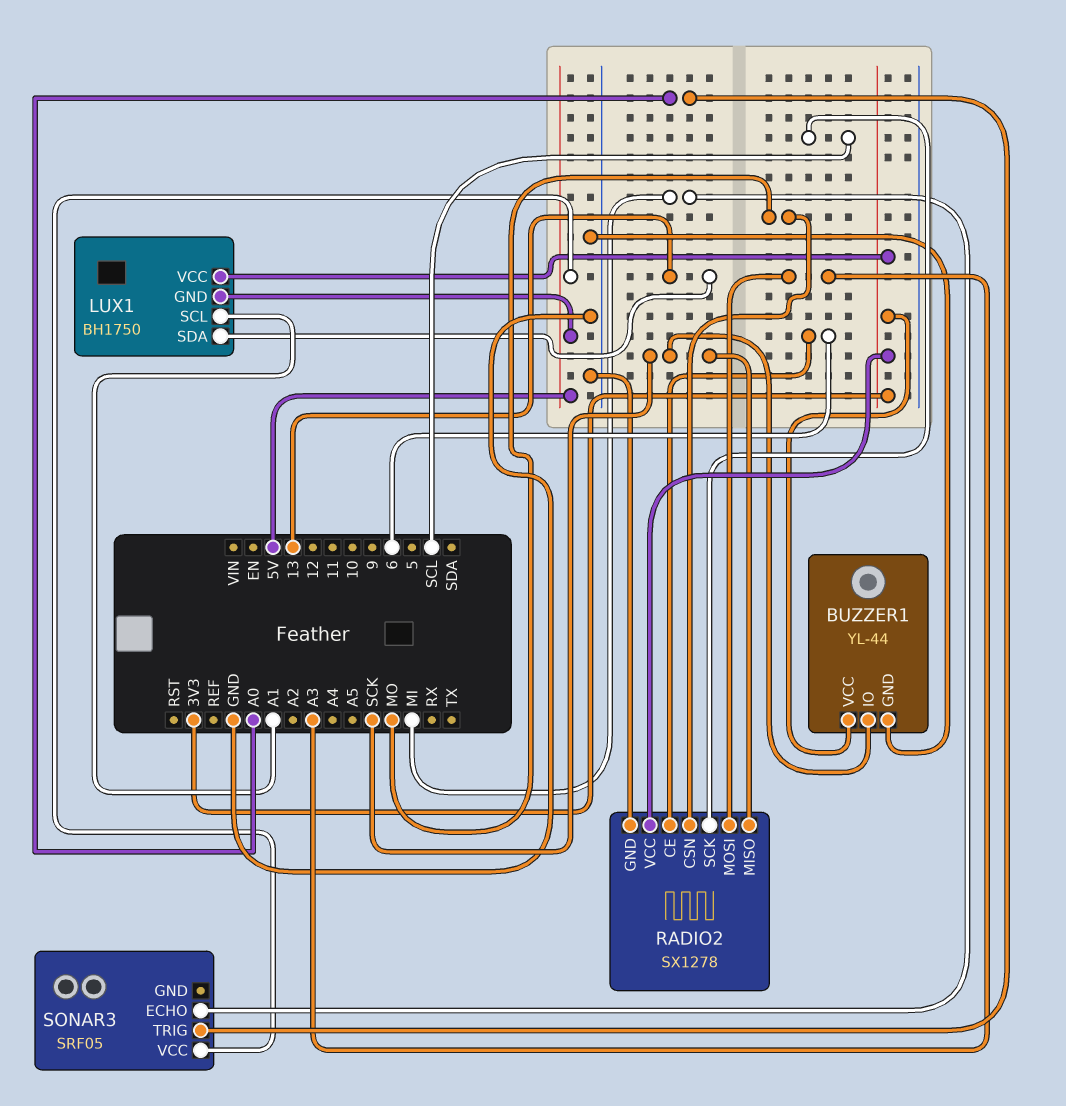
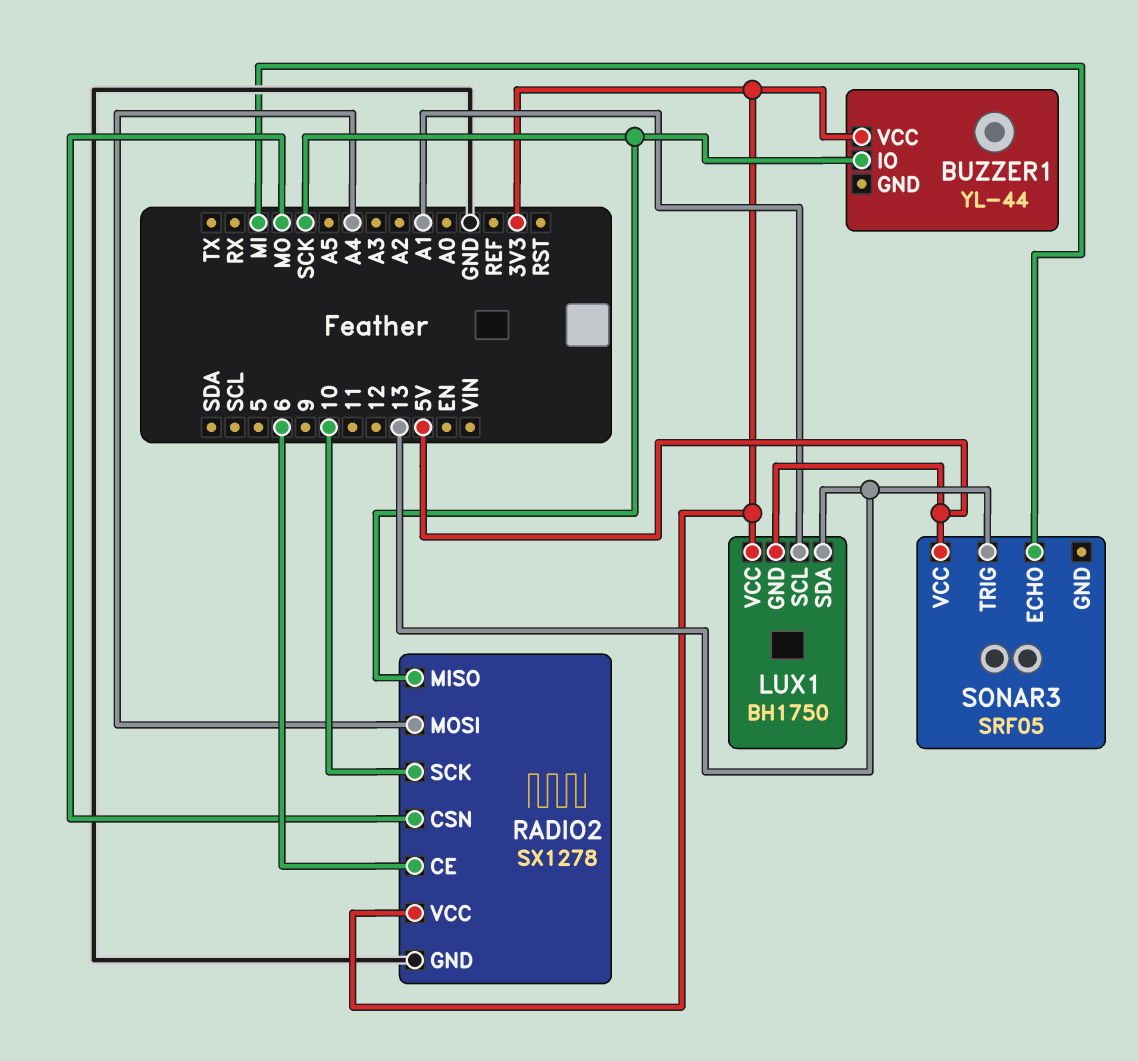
BUZZER1 pin GND: GND -> none
RADIO2 pin MOSI: A3 -> A4
RADIO2 pin SCK: SCL -> 10
SONAR3 pin TRIG: A0 -> 13

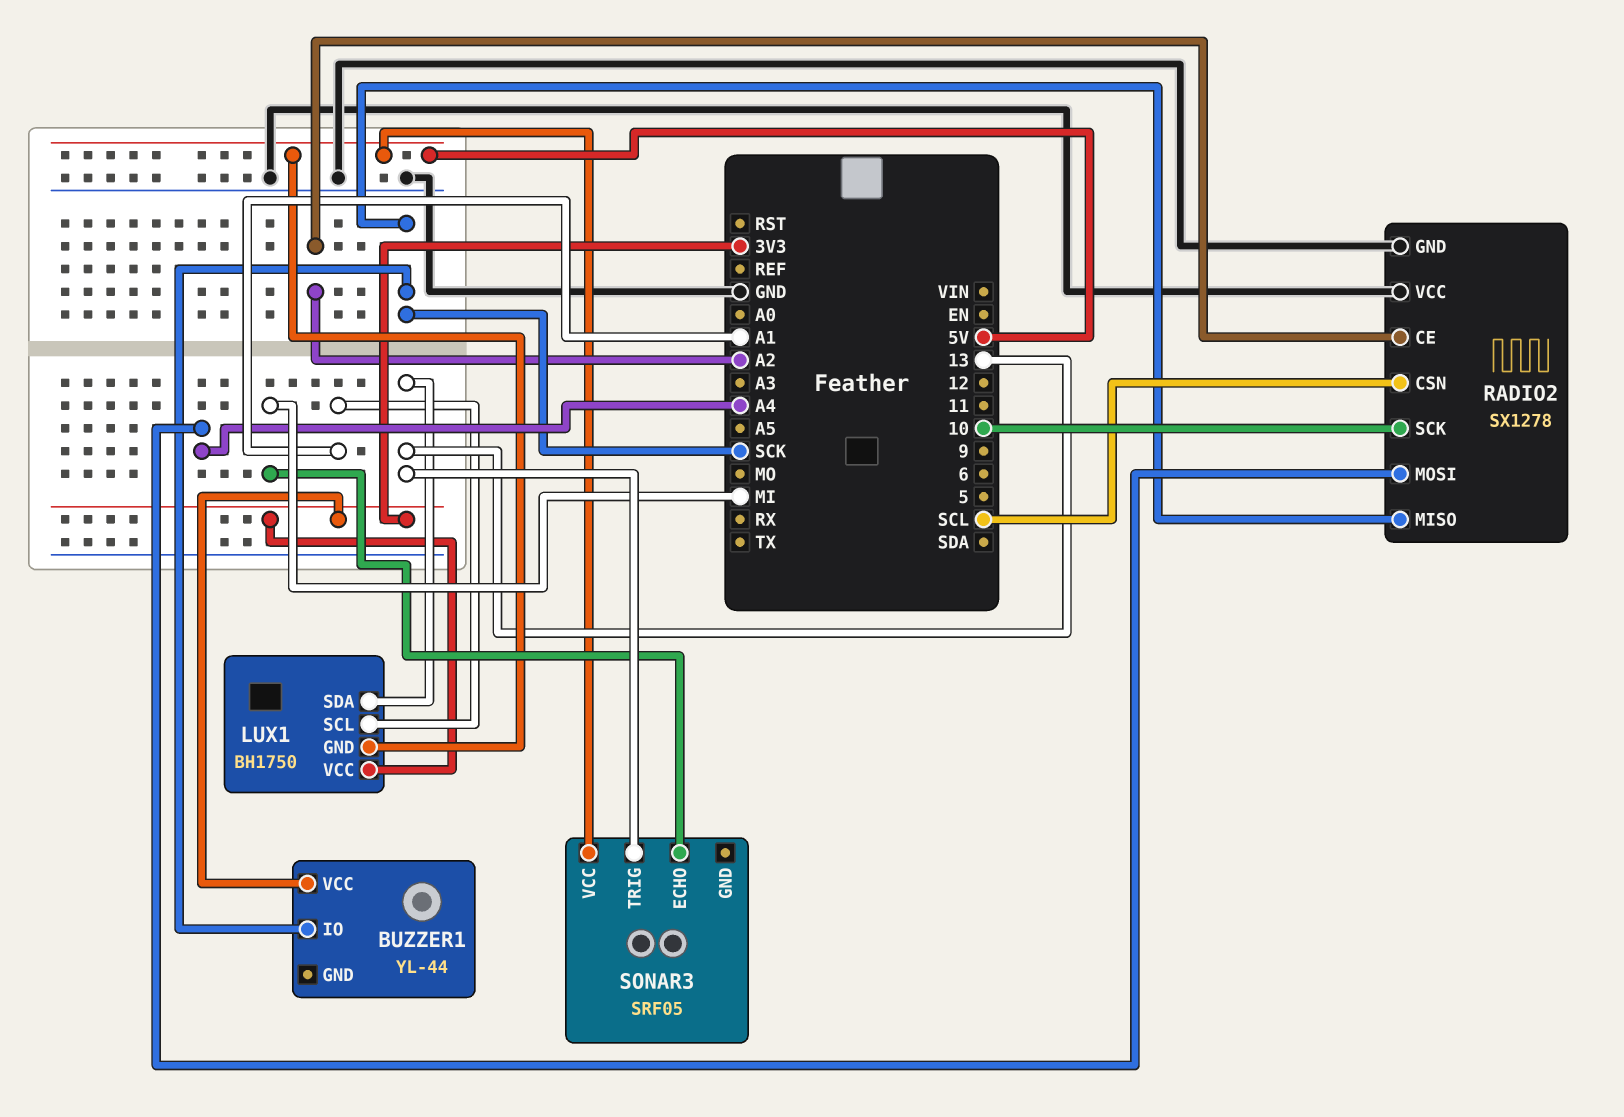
RADIO2 pin CE: 6 -> A2
RADIO2 pin CSN: MO -> SCL
RADIO2 pin VCC: 3V3 -> GND

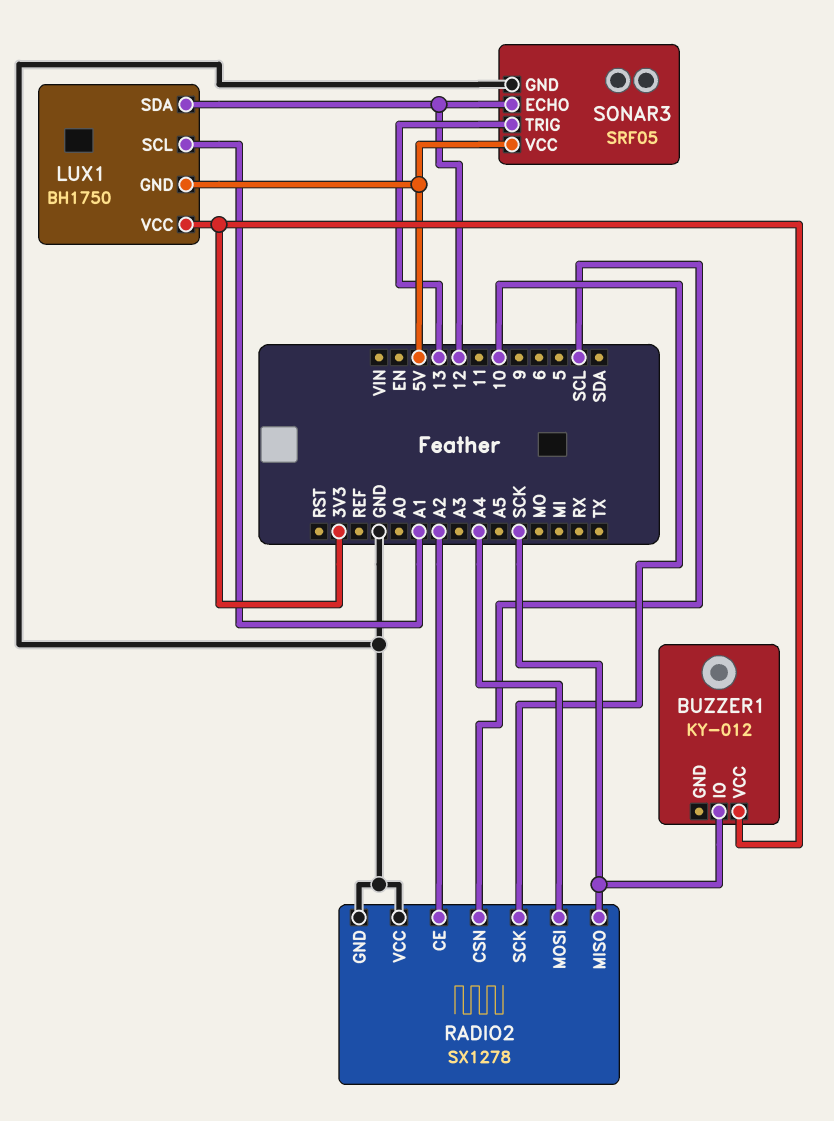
BUZZER1: YL-44 -> KY-012
LUX1 pin SDA: 13 -> 12
SONAR3 pin ECHO: MI -> 12
SONAR3 pin GND: none -> GND

